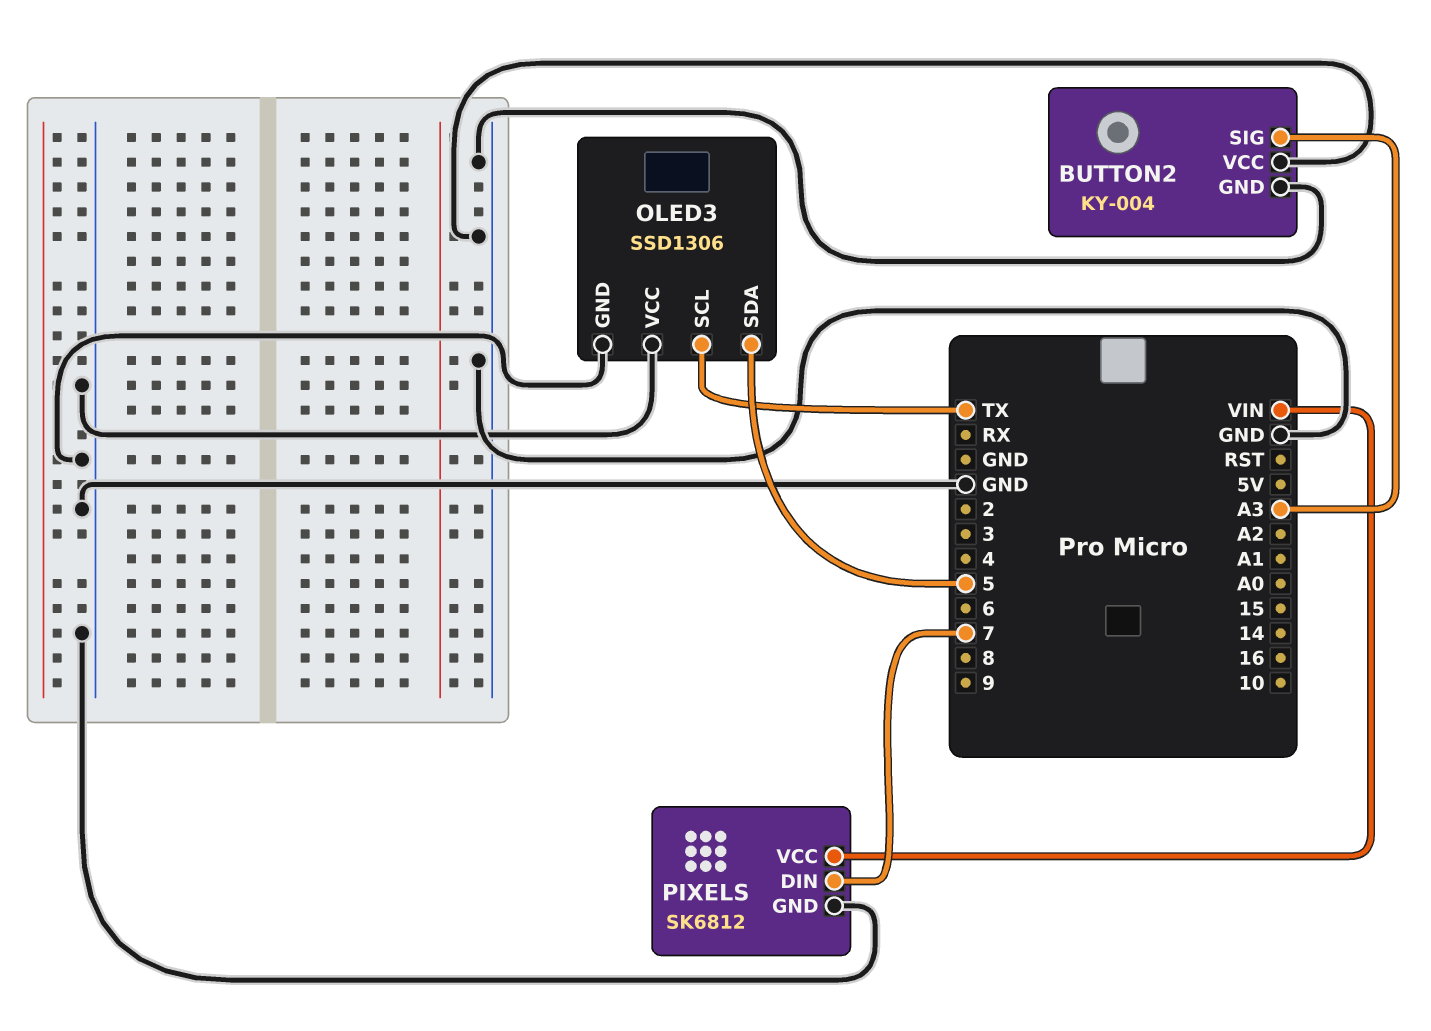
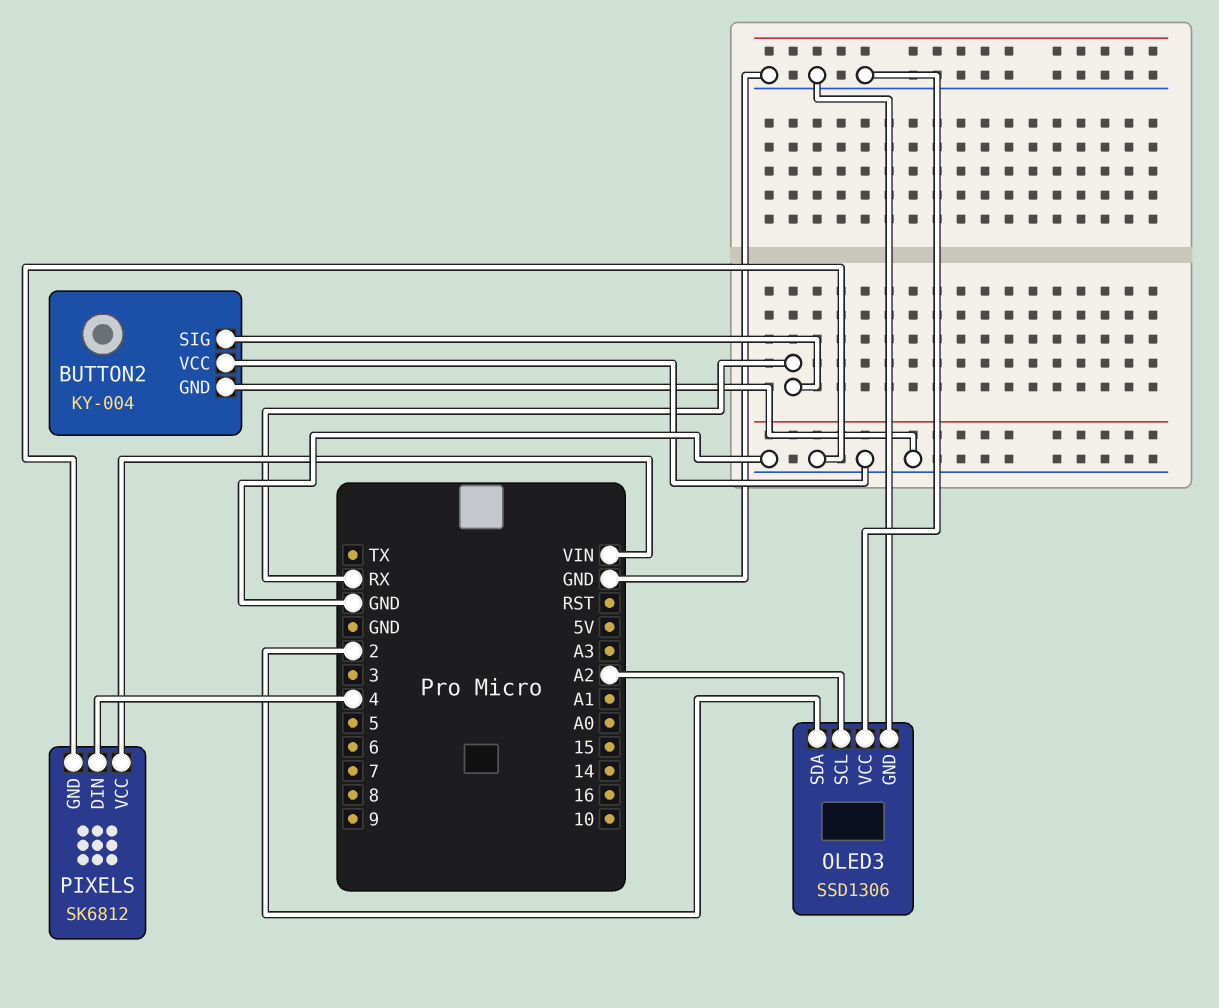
BUTTON2 pin SIG: A3 -> RX
OLED3 pin SCL: TX -> A2
OLED3 pin SDA: 5 -> 2
PIXELS pin DIN: 7 -> 4

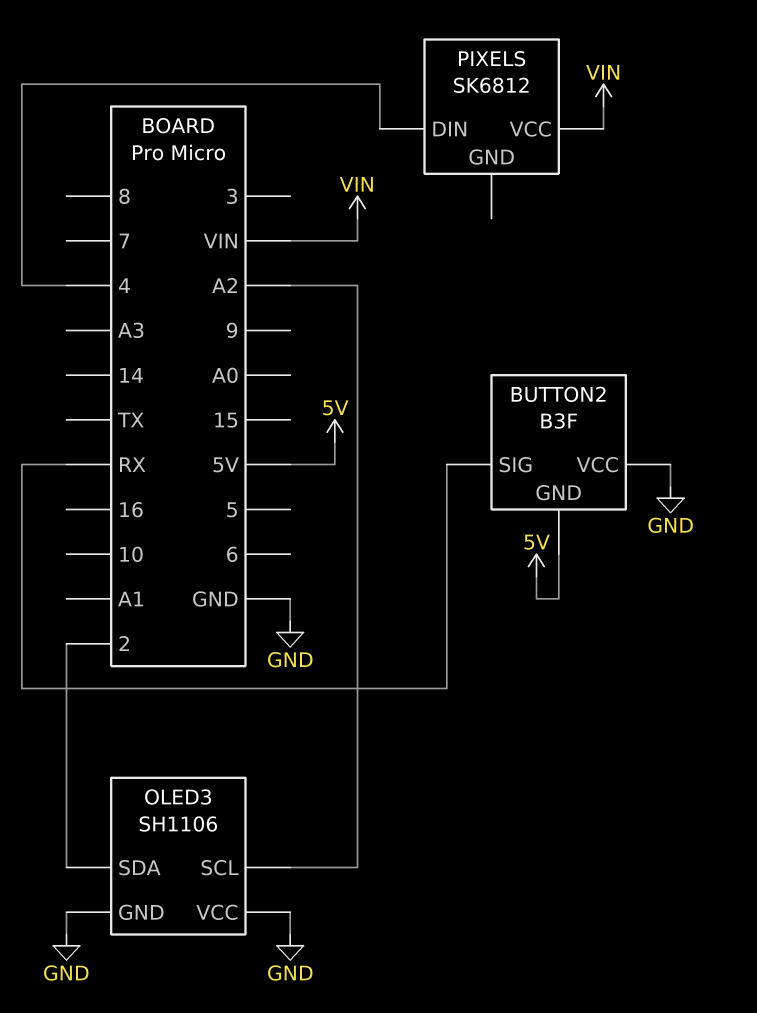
BUTTON2: KY-004 -> B3F
BUTTON2 pin GND: GND -> 5V
OLED3: SSD1306 -> SH1106
PIXELS pin GND: GND -> none

